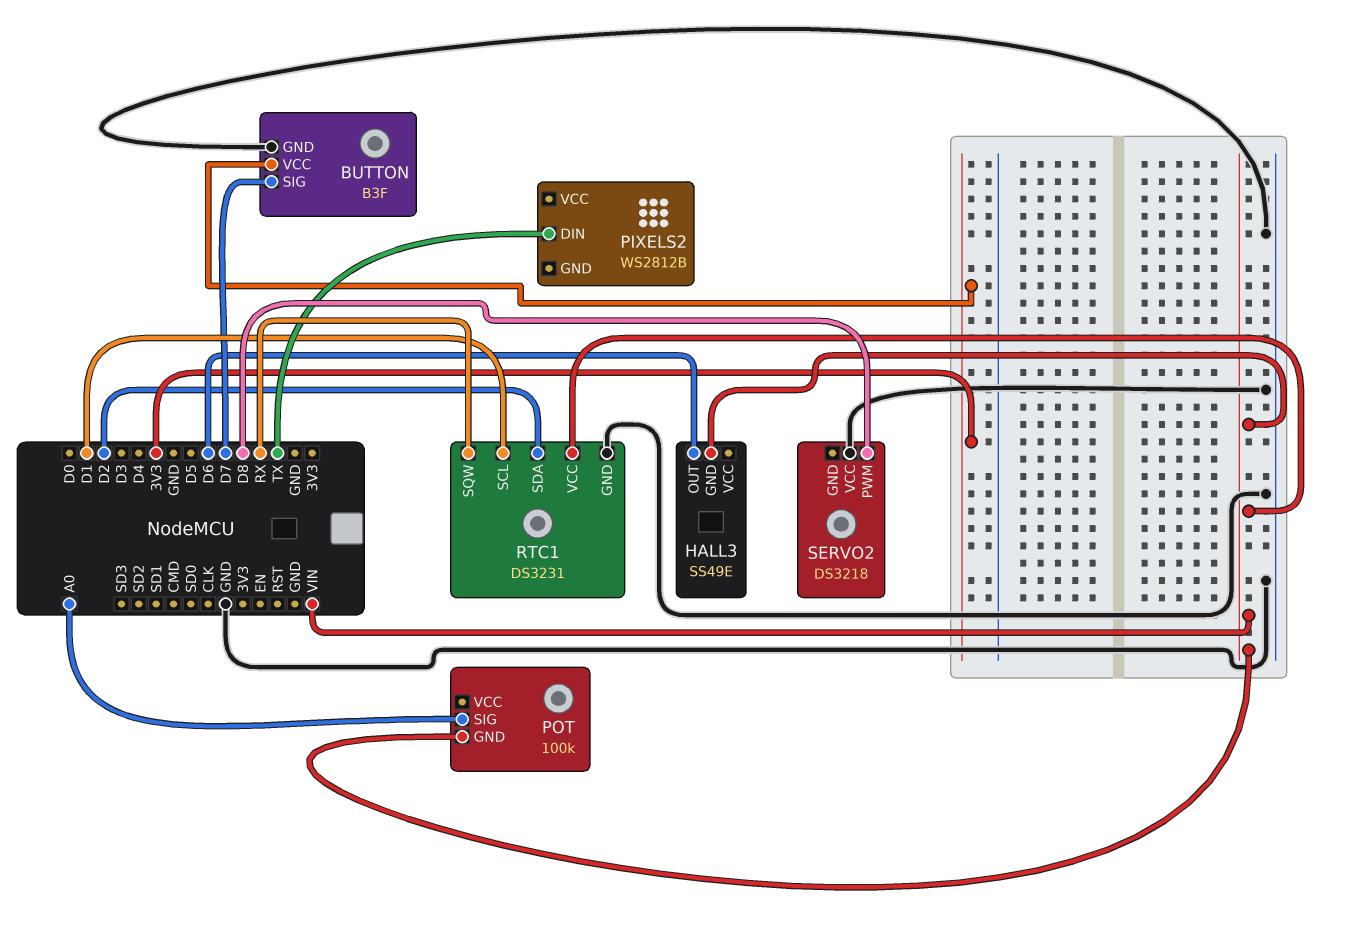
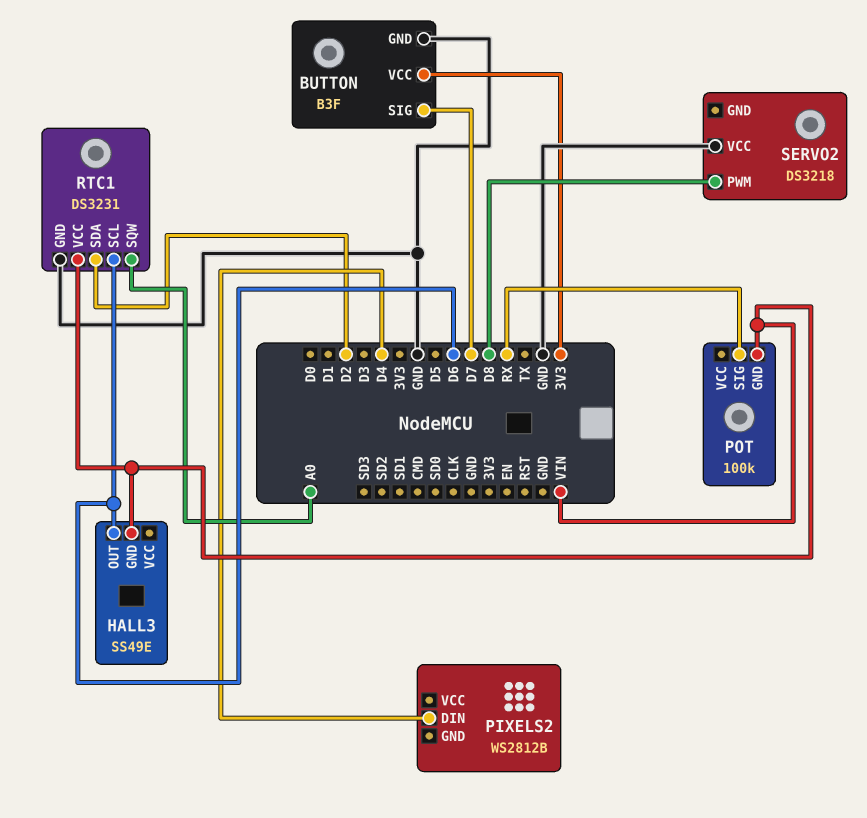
PIXELS2 pin DIN: TX -> D4
POT pin SIG: A0 -> RX
RTC1 pin SCL: D1 -> D6
RTC1 pin SQW: RX -> A0

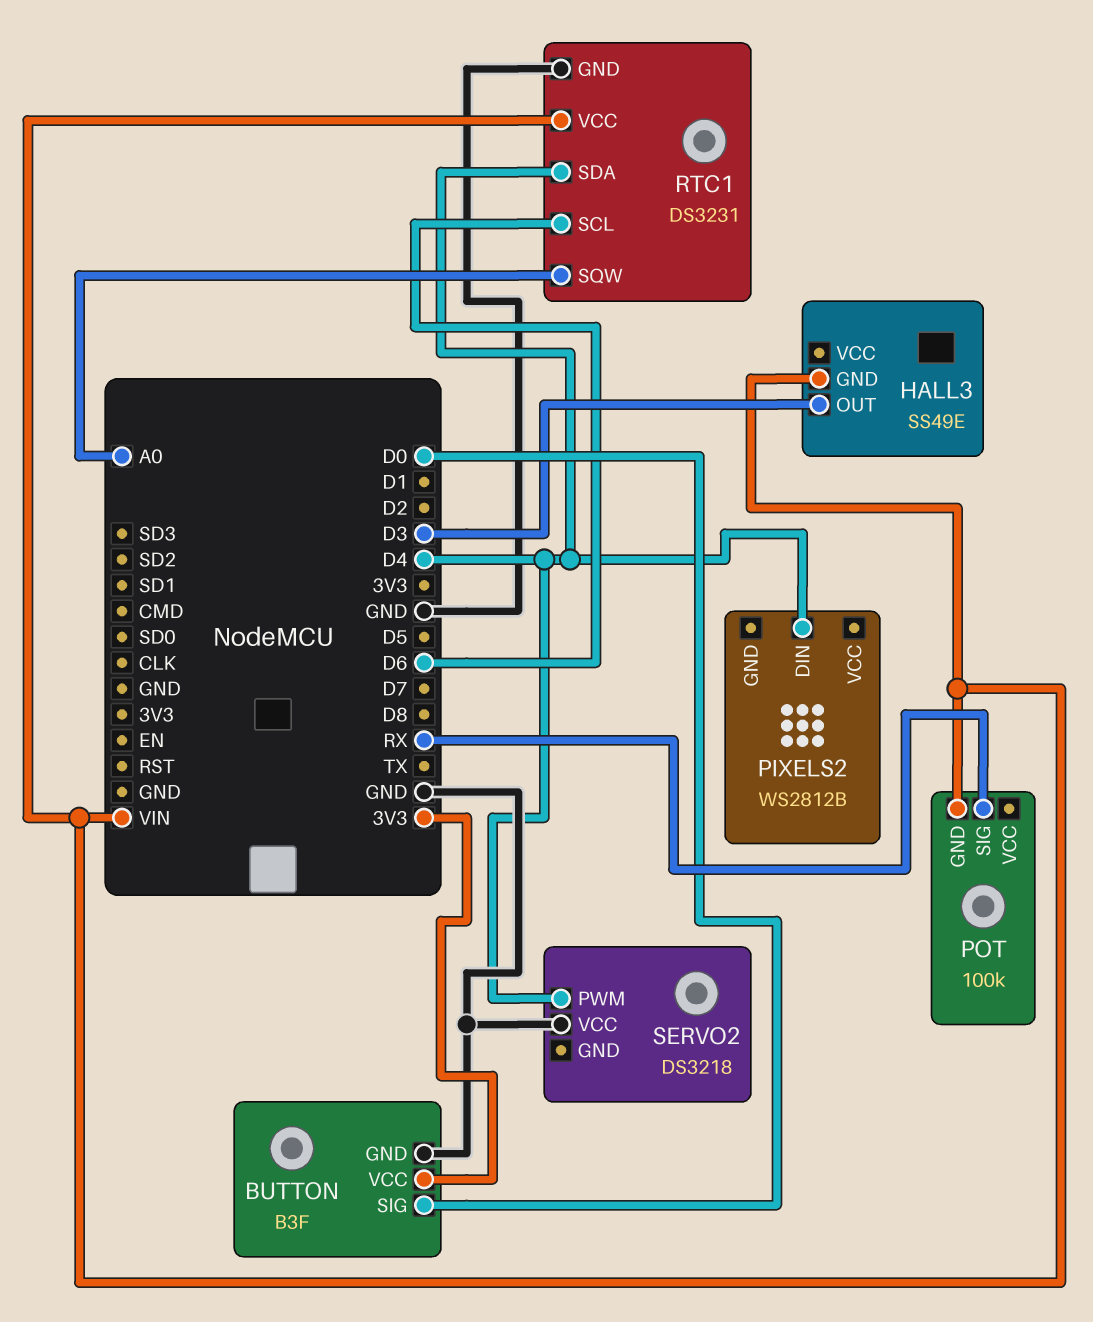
BUTTON pin SIG: D7 -> D0
HALL3 pin OUT: D6 -> D3
RTC1 pin SDA: D2 -> D4
SERVO2 pin PWM: D8 -> D4

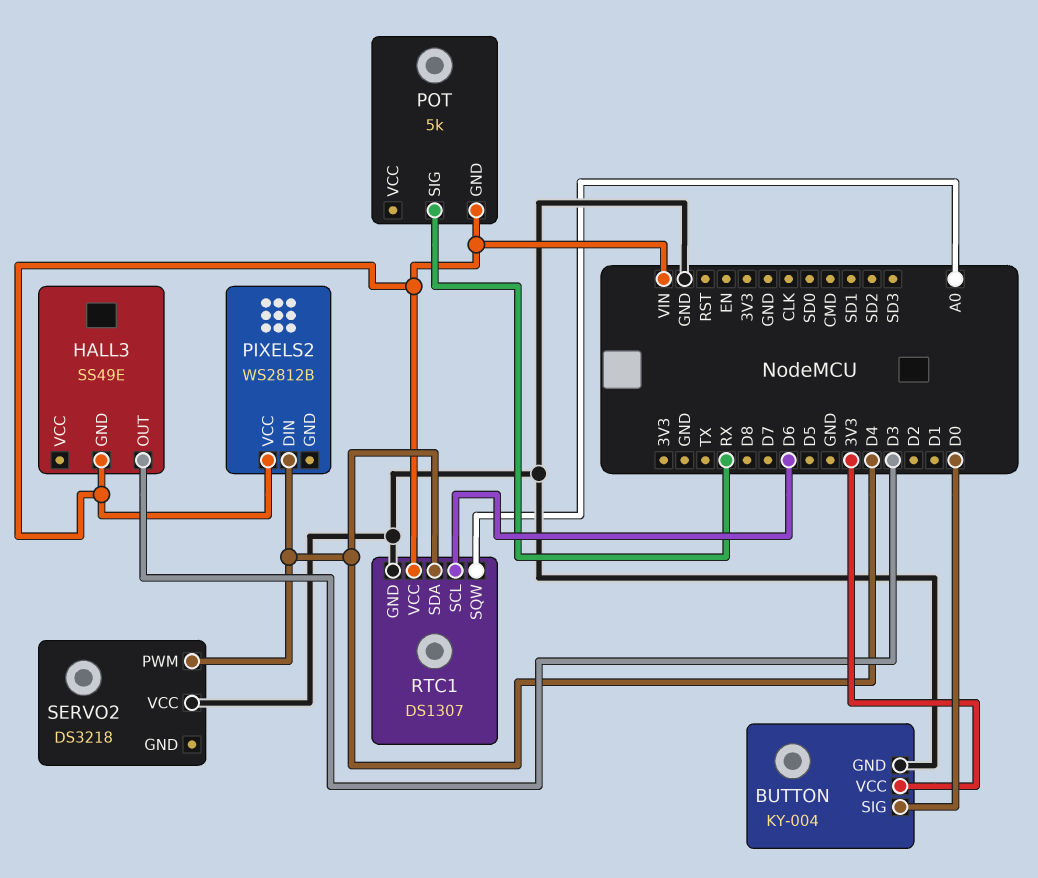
BUTTON: B3F -> KY-004
PIXELS2 pin VCC: none -> VIN
POT: 100k -> 5k
RTC1: DS3231 -> DS1307

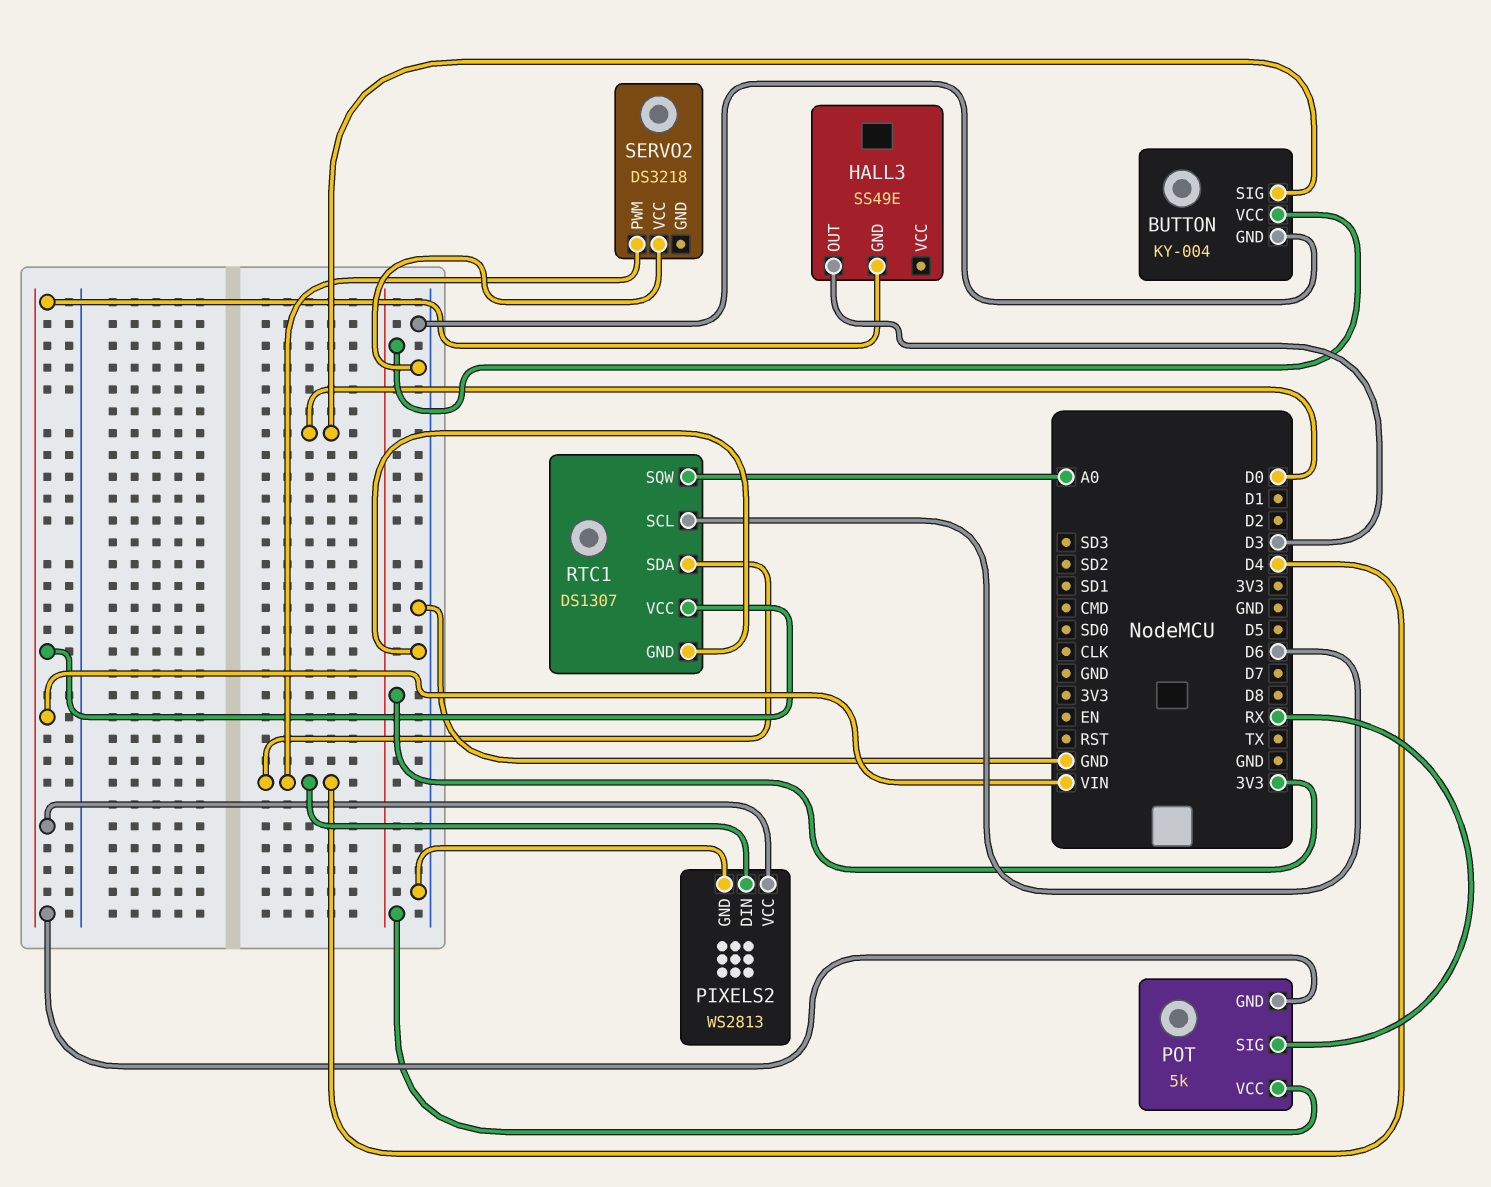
PIXELS2: WS2812B -> WS2813
PIXELS2 pin GND: none -> GND
POT pin VCC: none -> 3V3

